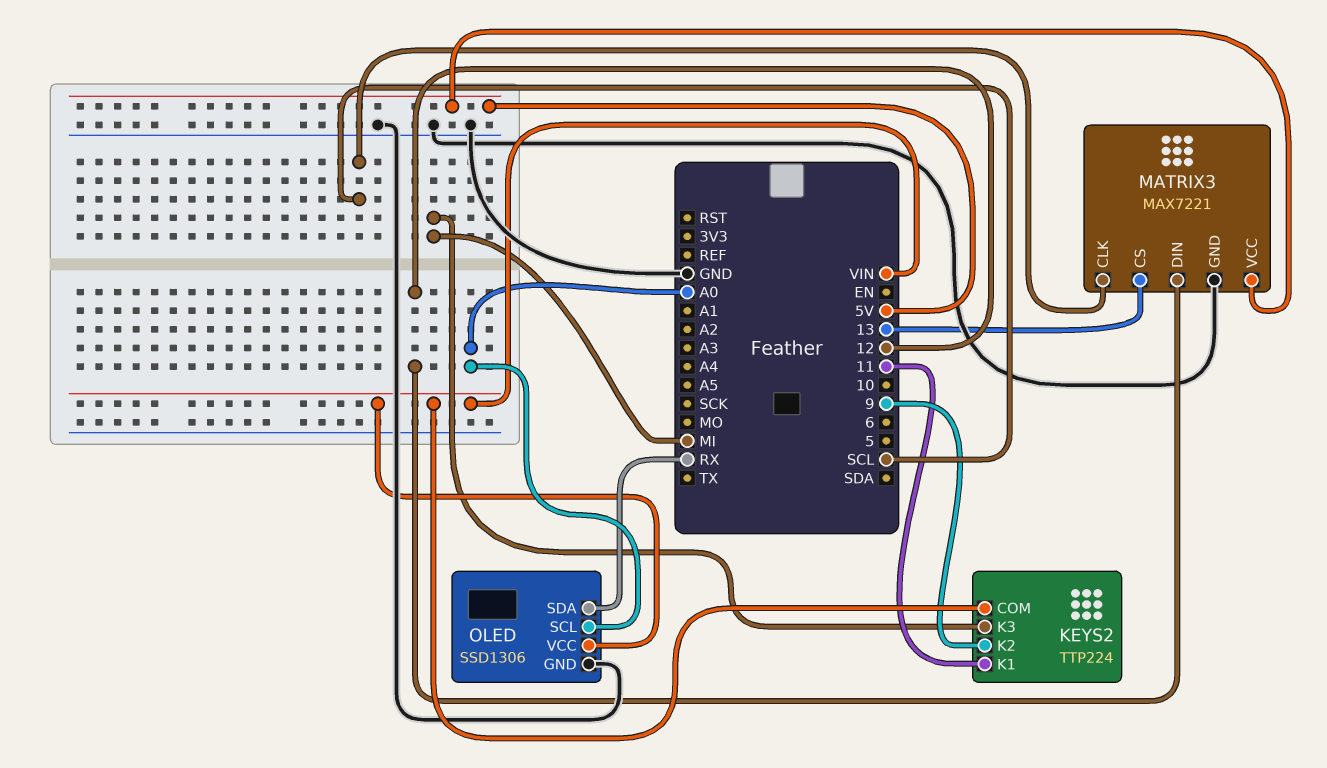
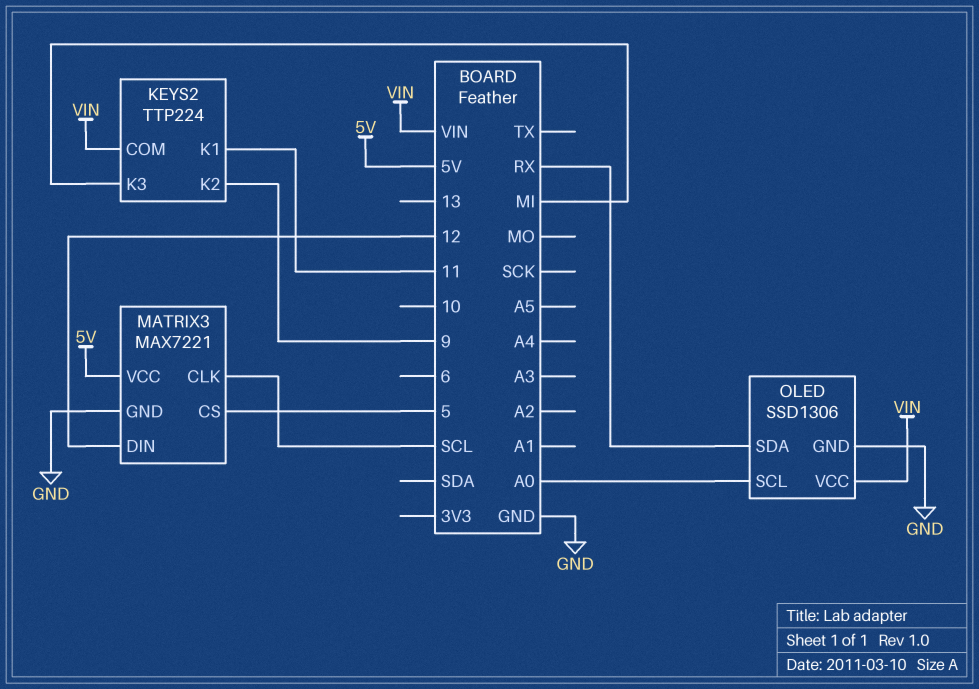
MATRIX3 pin CS: 13 -> 5

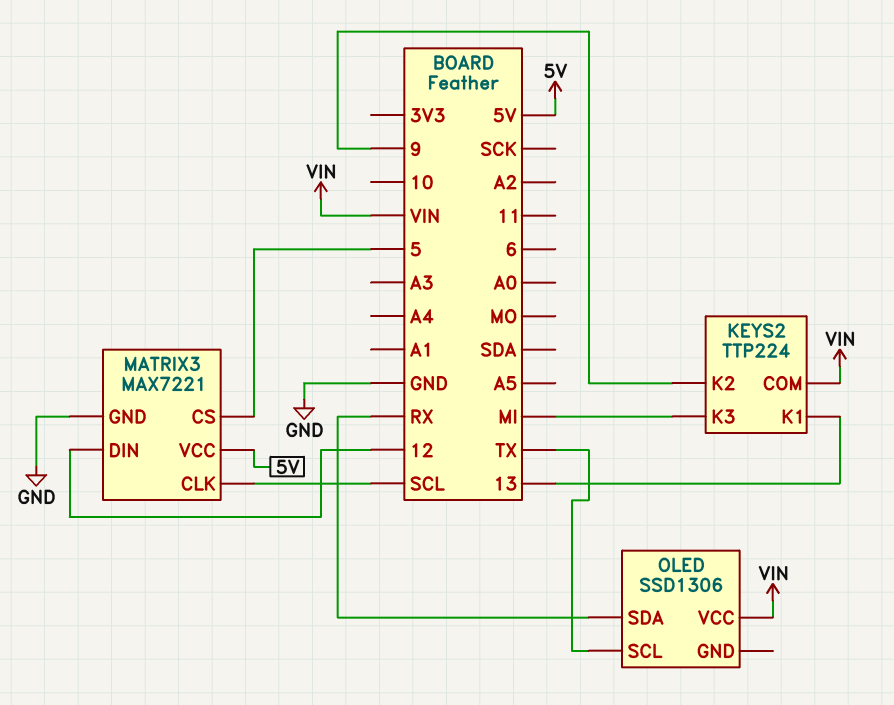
KEYS2 pin K1: 11 -> 13
OLED pin GND: GND -> none
OLED pin SCL: A0 -> TX

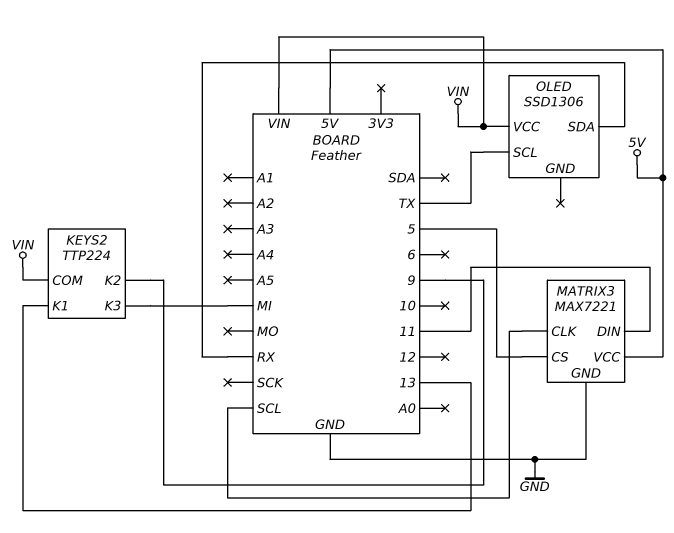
MATRIX3 pin DIN: 12 -> 11

